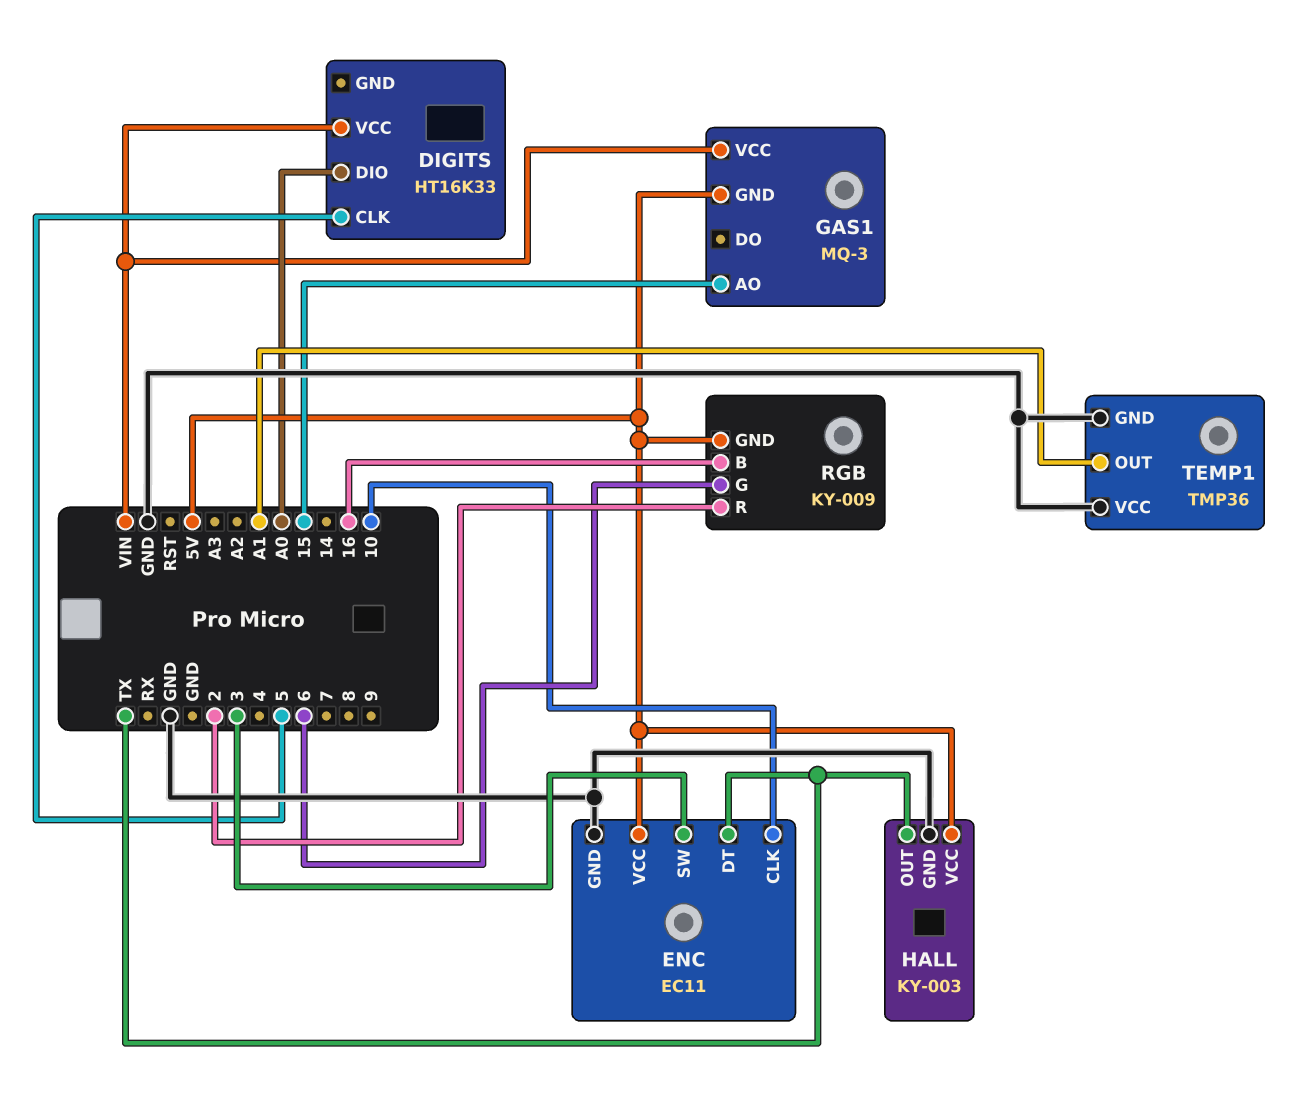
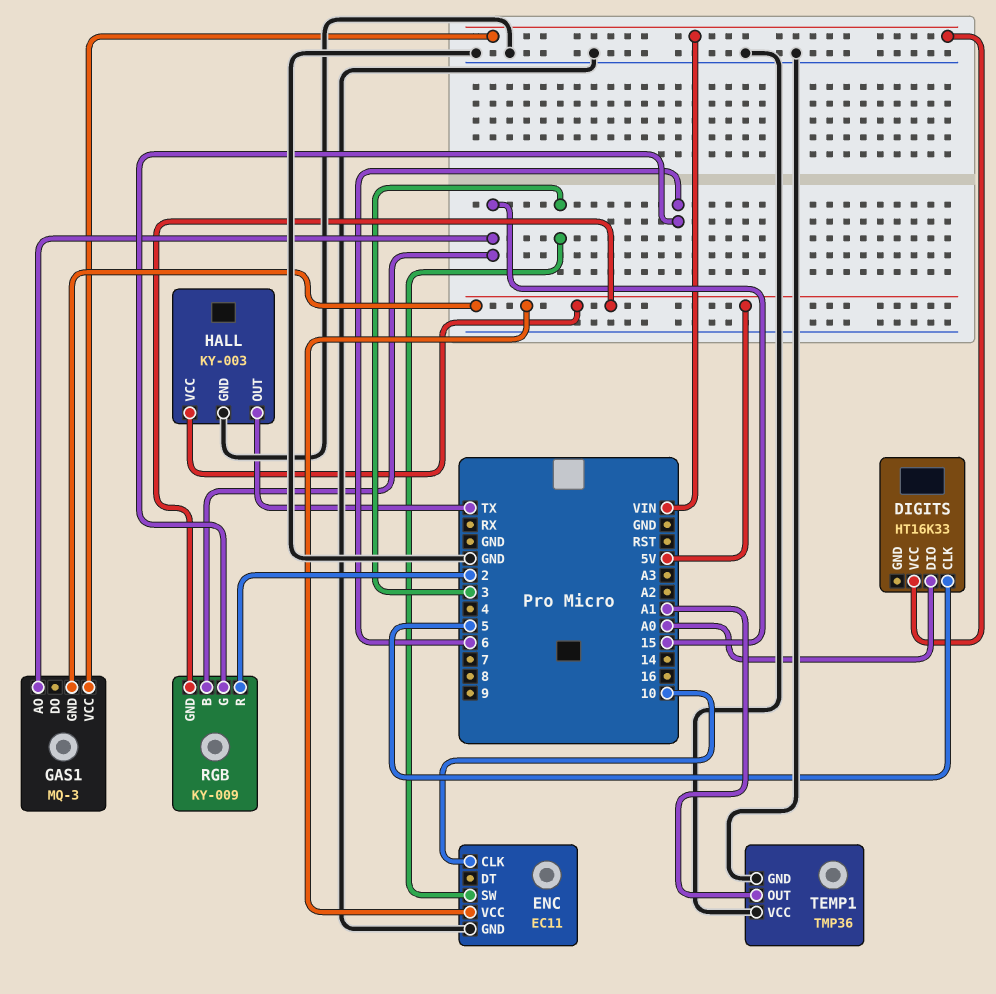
ENC pin DT: TX -> none
RGB pin B: 16 -> 15

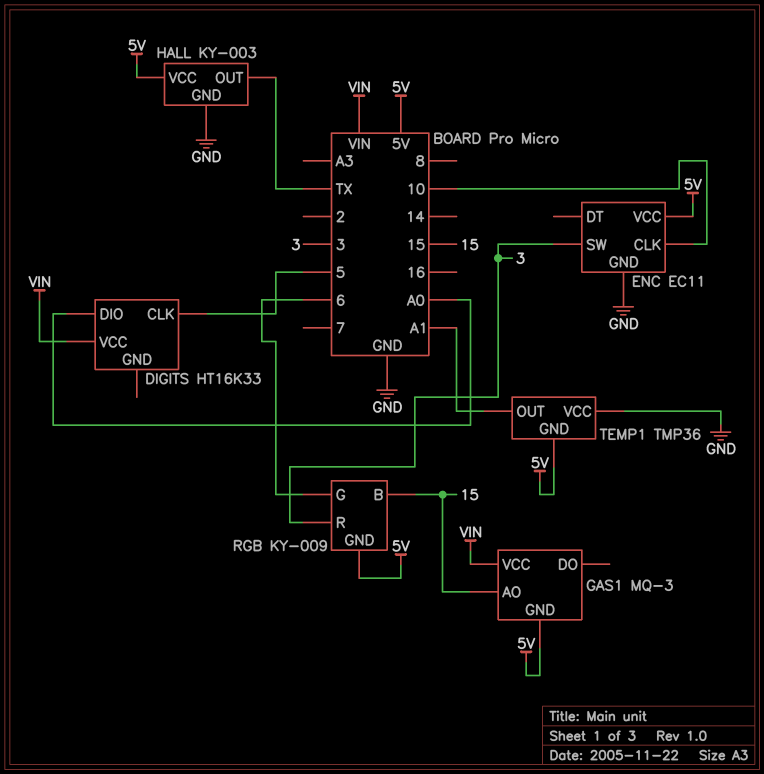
RGB pin R: 2 -> 3
TEMP1 pin GND: GND -> 5V

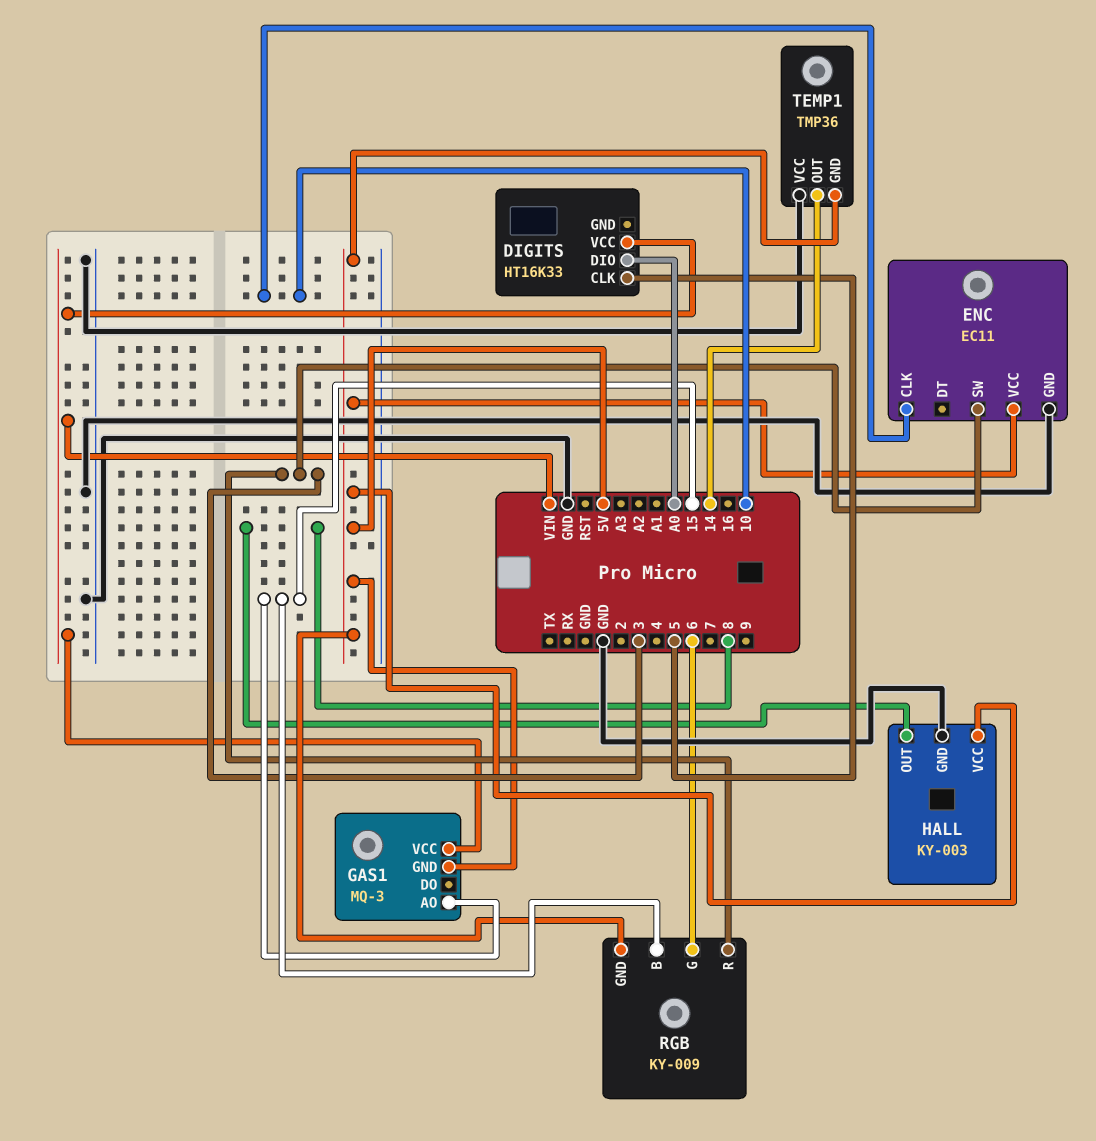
HALL pin OUT: TX -> 8
TEMP1 pin OUT: A1 -> 14

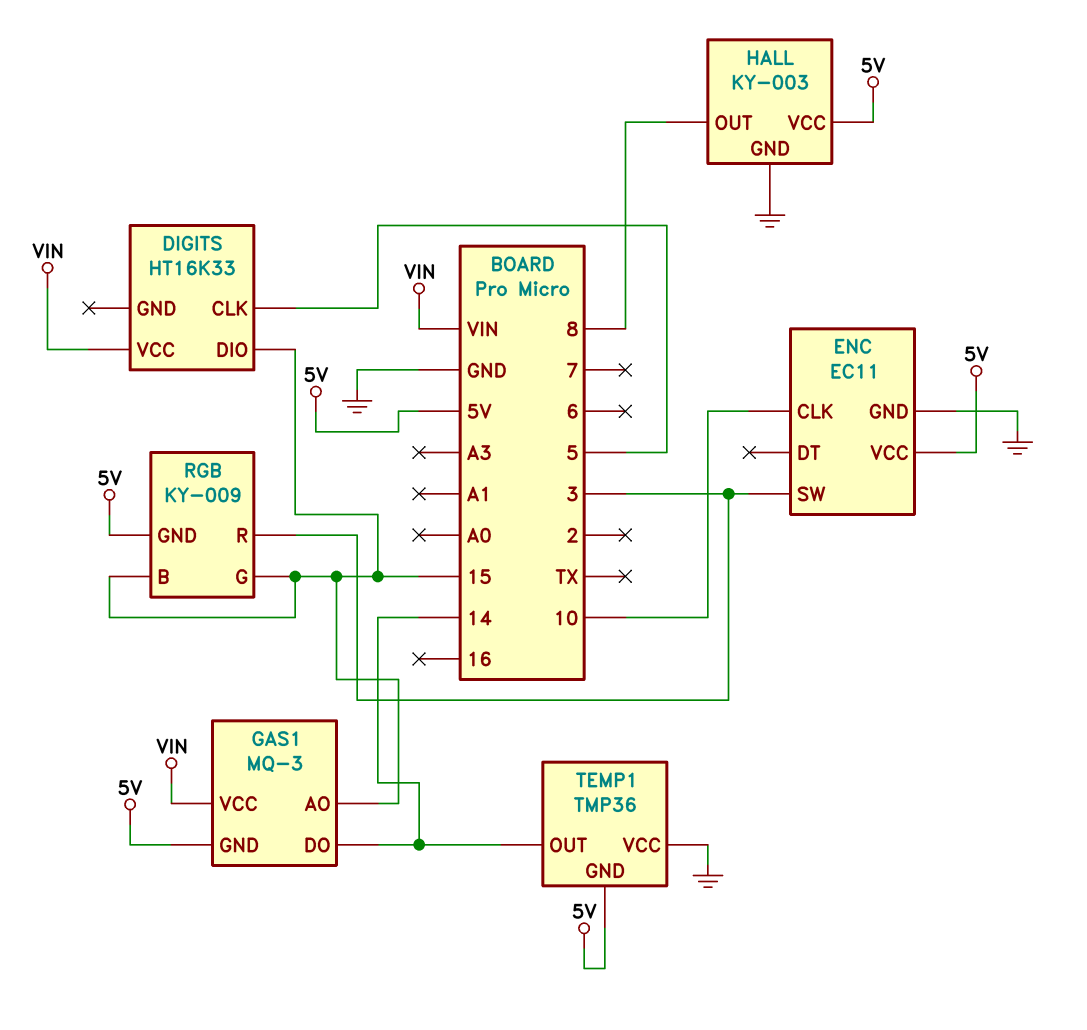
DIGITS pin DIO: A0 -> 15
GAS1 pin DO: none -> 14
RGB pin G: 6 -> 15

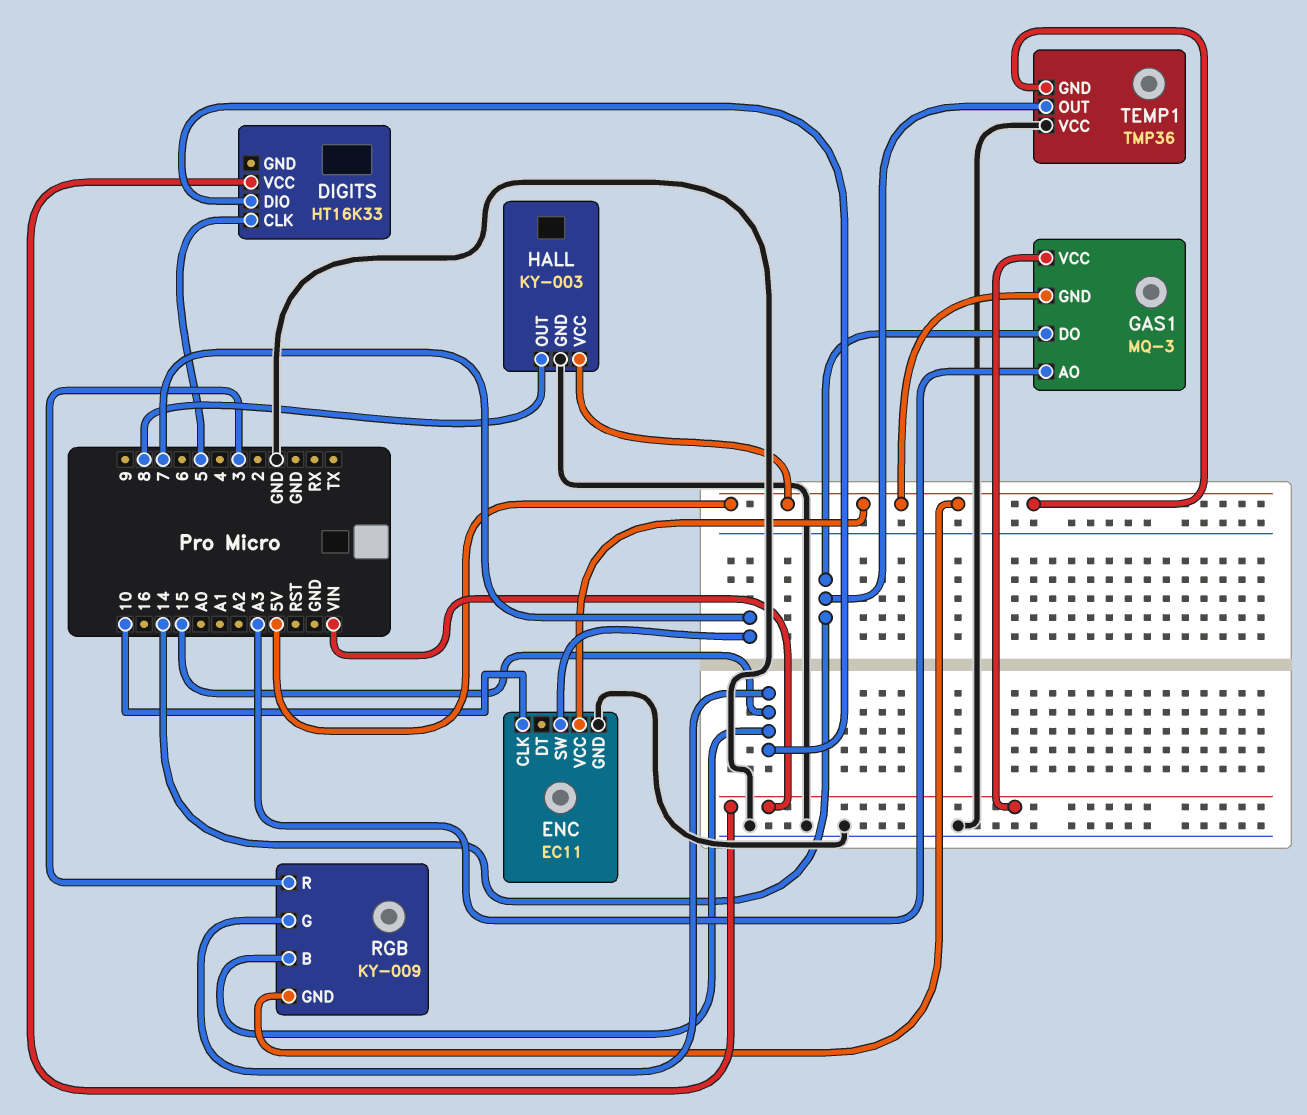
ENC pin SW: 3 -> 7
GAS1 pin AO: 15 -> A3

